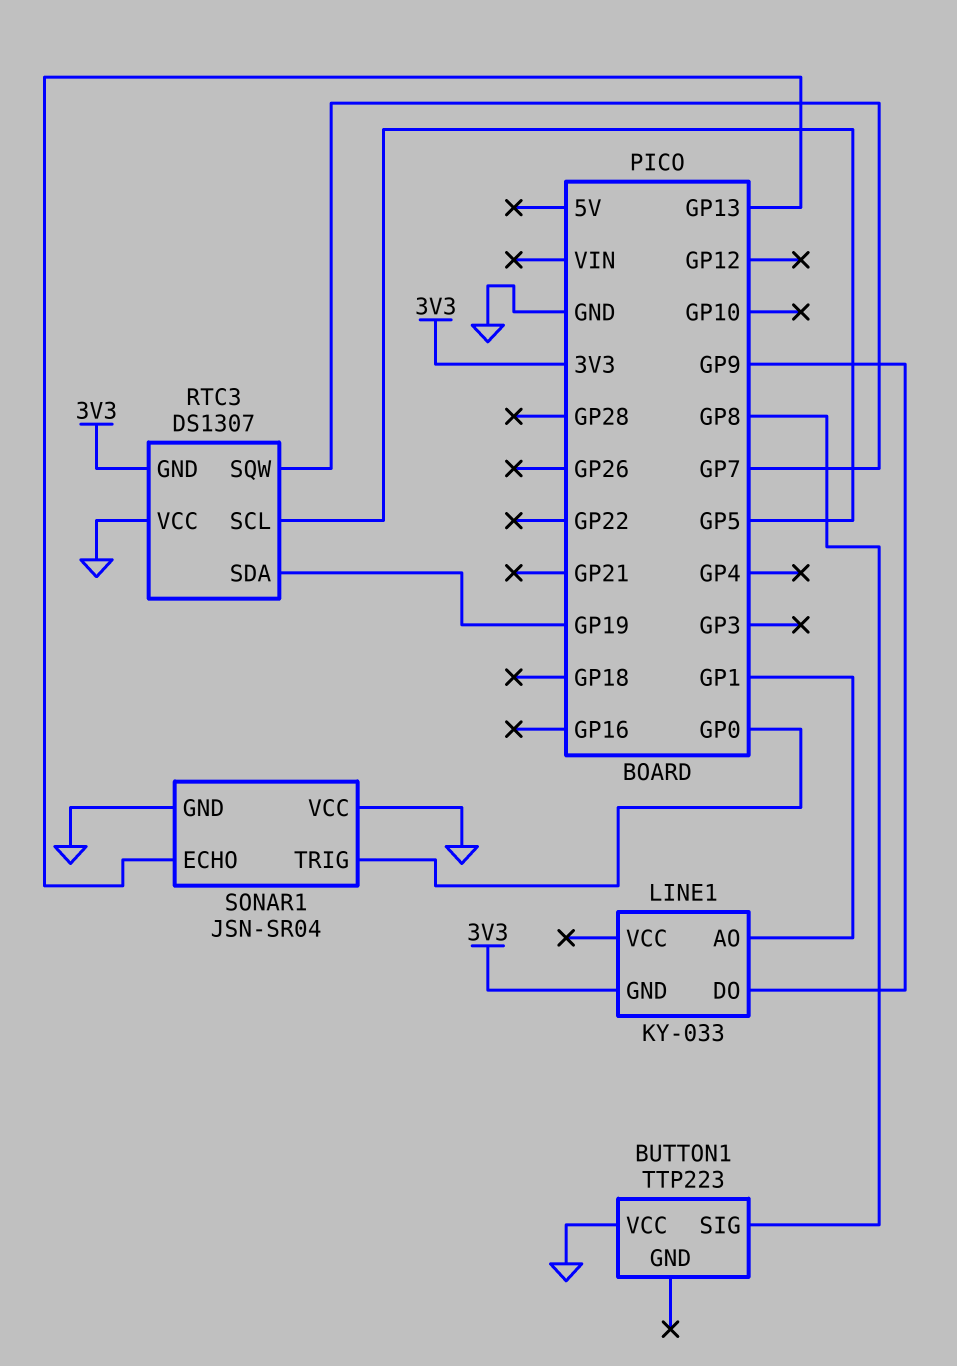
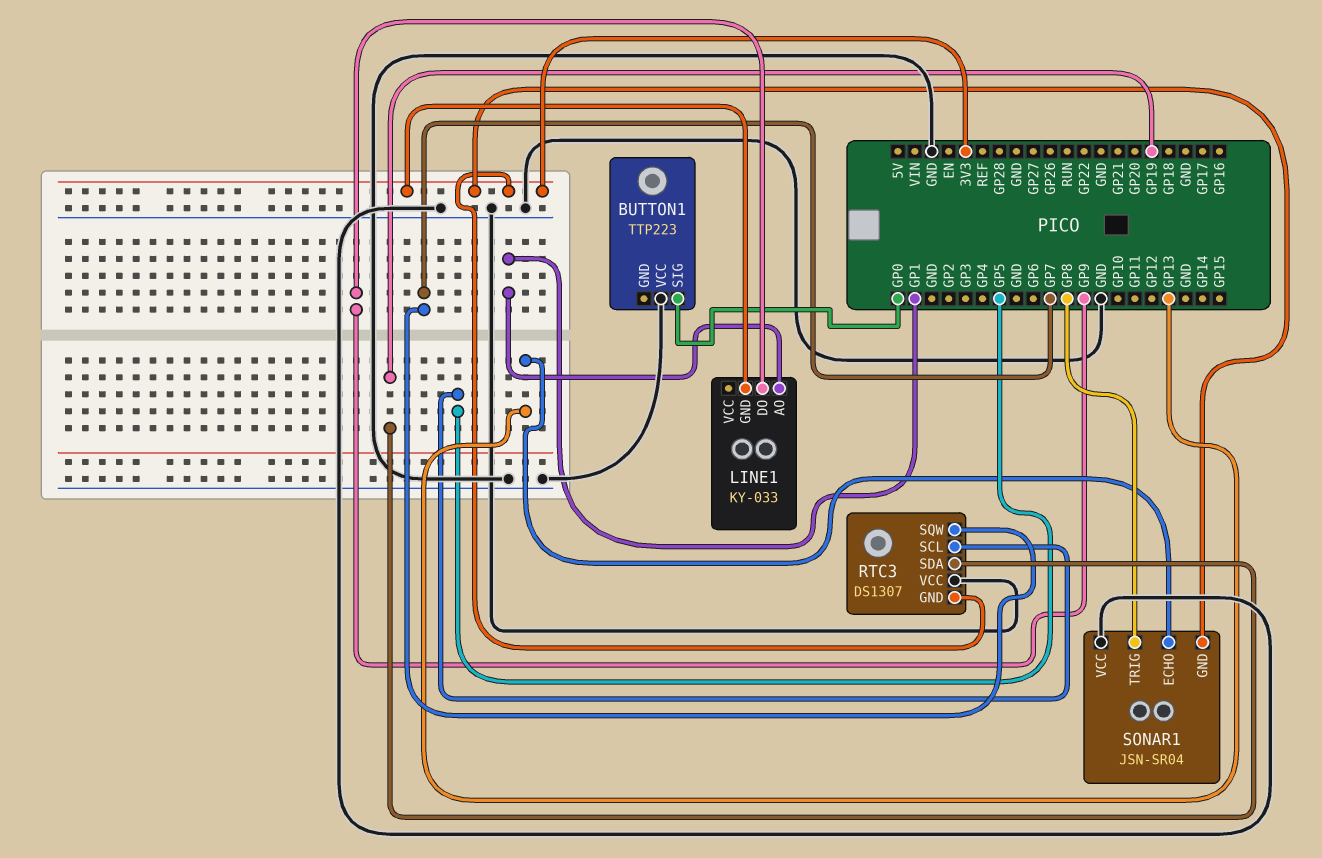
BUTTON1 pin SIG: GP8 -> GP0
SONAR1 pin GND: GND -> 3V3
SONAR1 pin TRIG: GP0 -> GP8

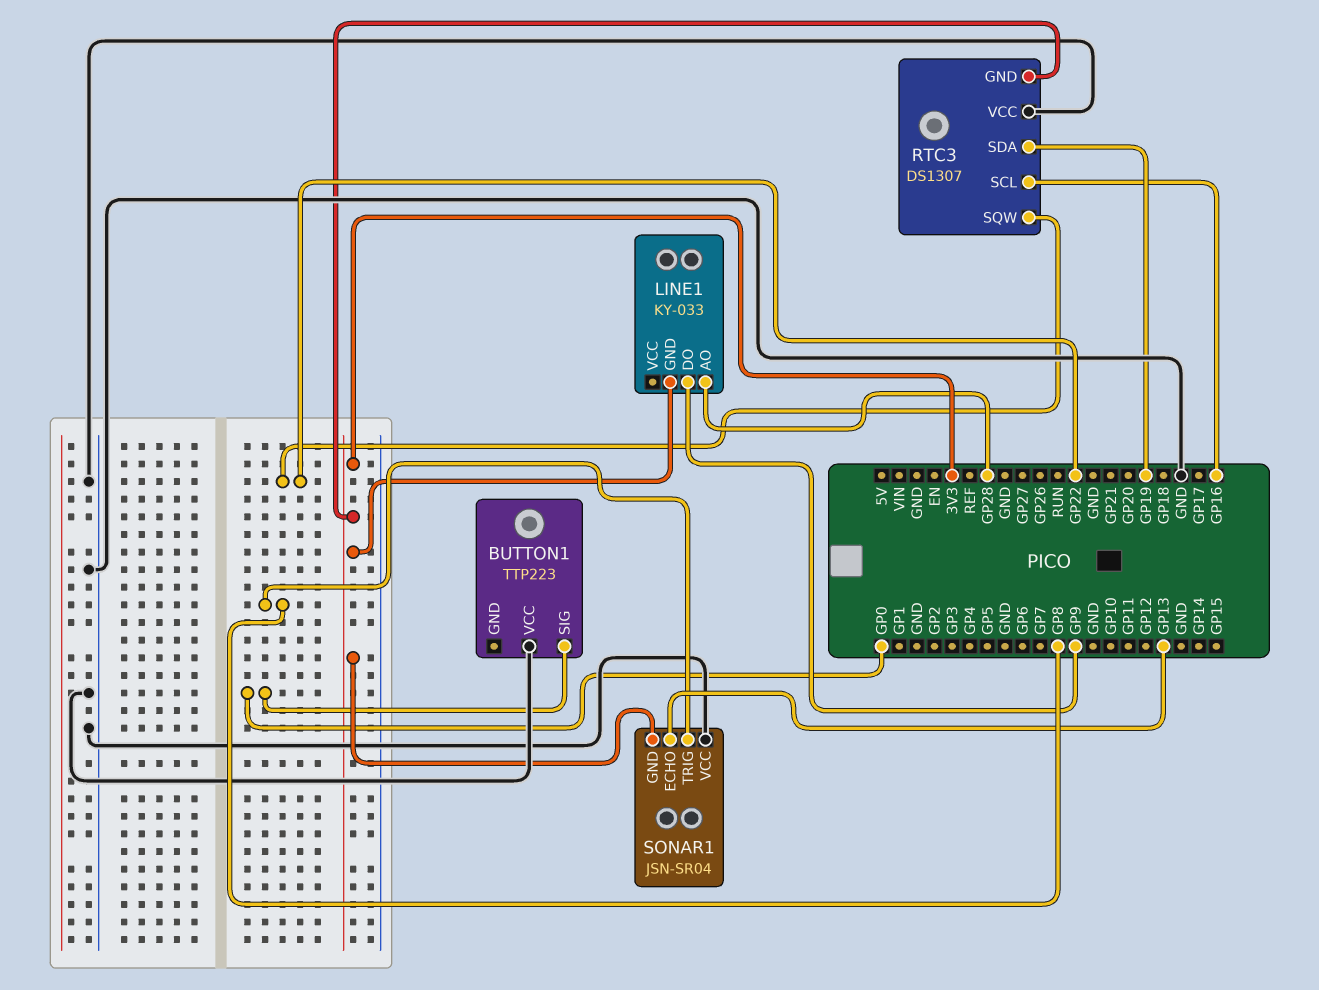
LINE1 pin AO: GP1 -> GP28
RTC3 pin SCL: GP5 -> GP16
RTC3 pin SQW: GP7 -> GP22

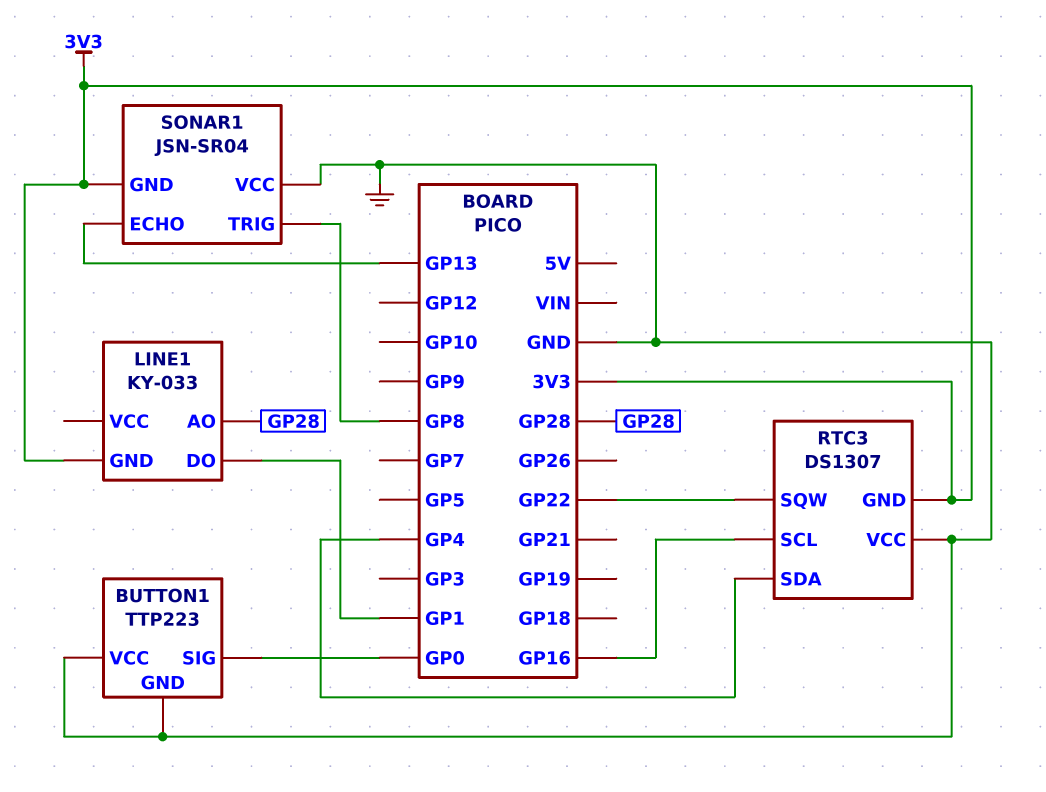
BUTTON1 pin GND: none -> GND
LINE1 pin DO: GP9 -> GP1
RTC3 pin SDA: GP19 -> GP4

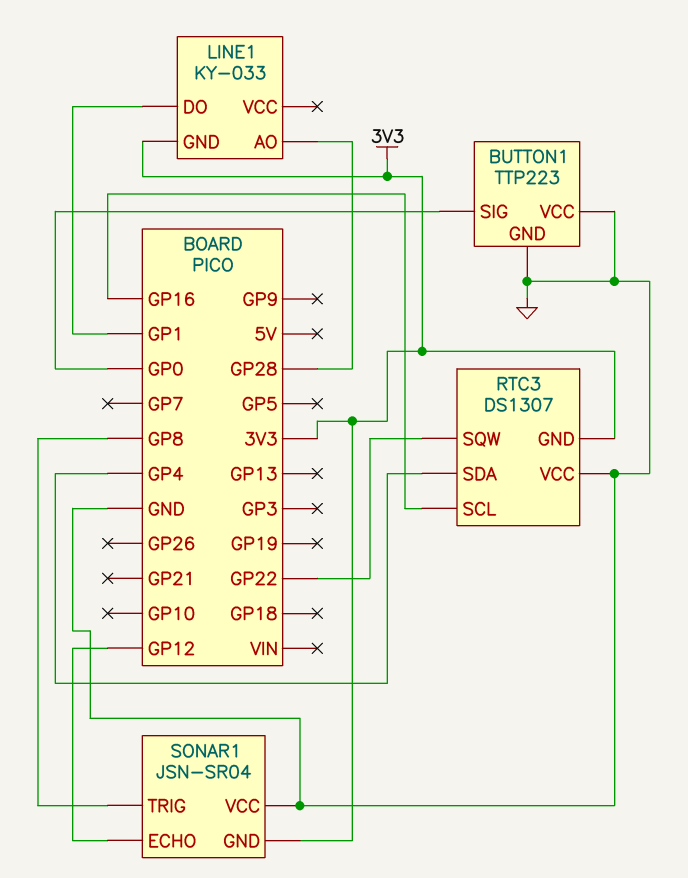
SONAR1 pin ECHO: GP13 -> GP12

